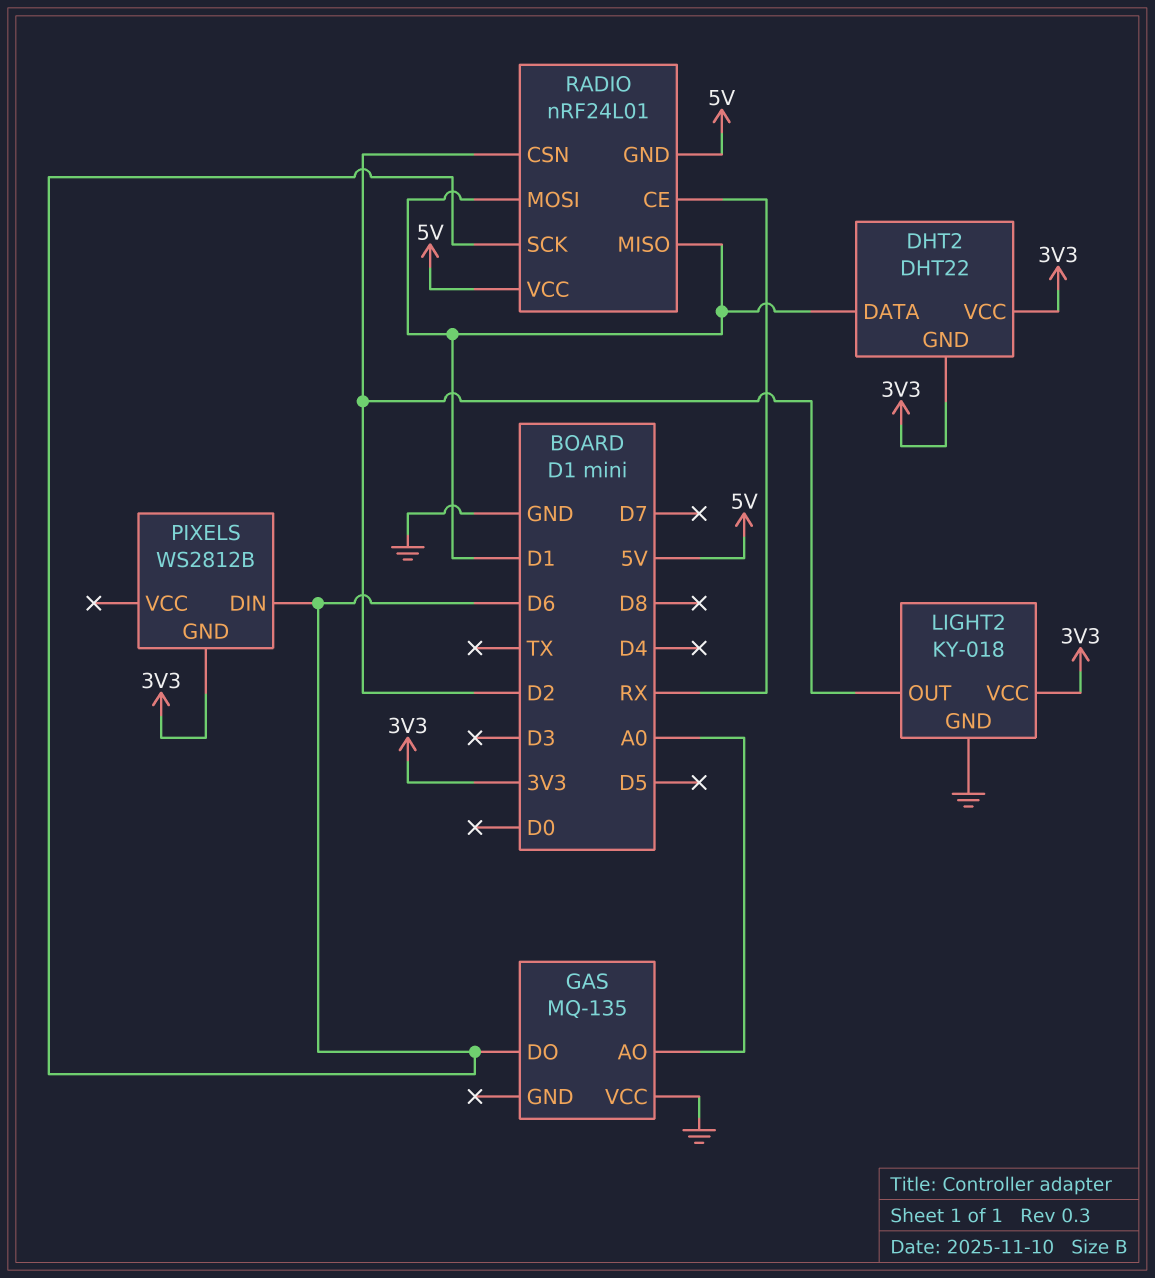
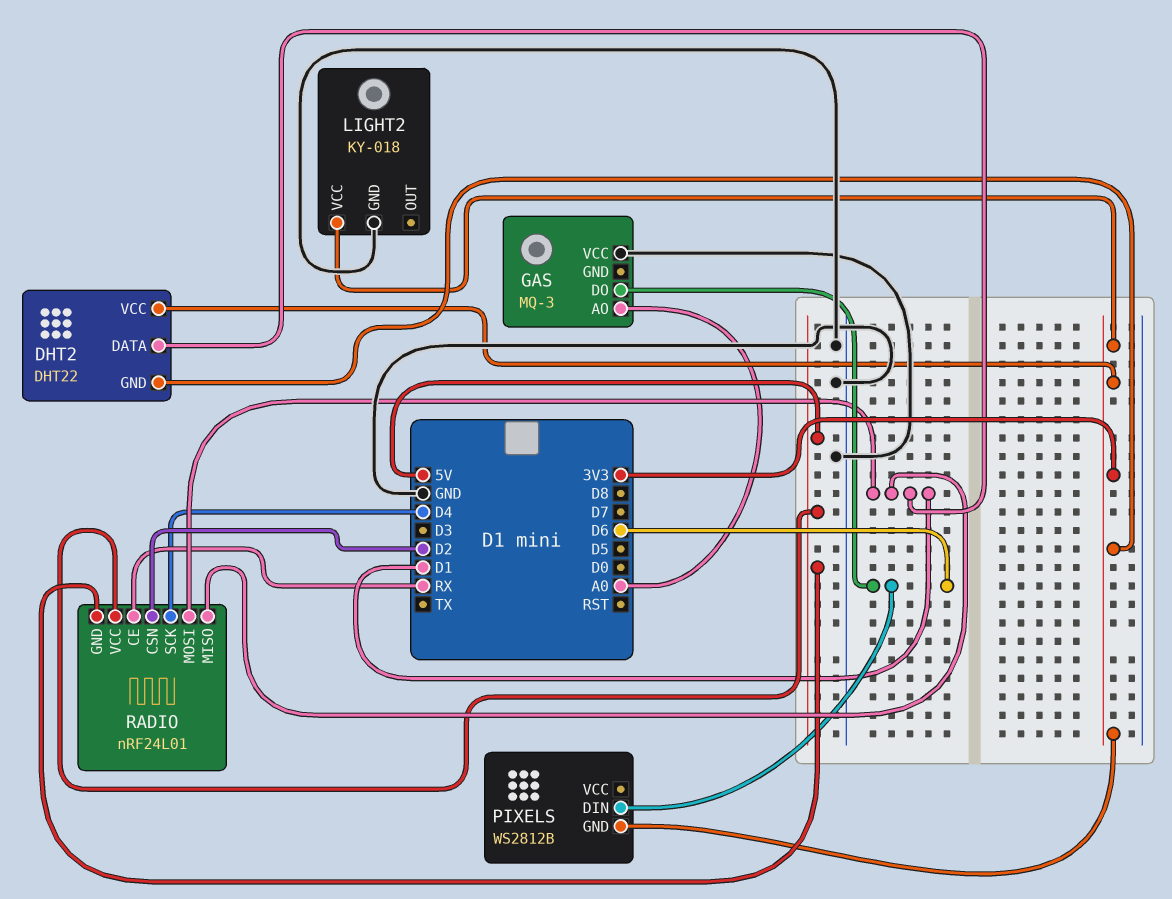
GAS: MQ-135 -> MQ-3
LIGHT2 pin OUT: D2 -> none
RADIO pin SCK: D6 -> D4

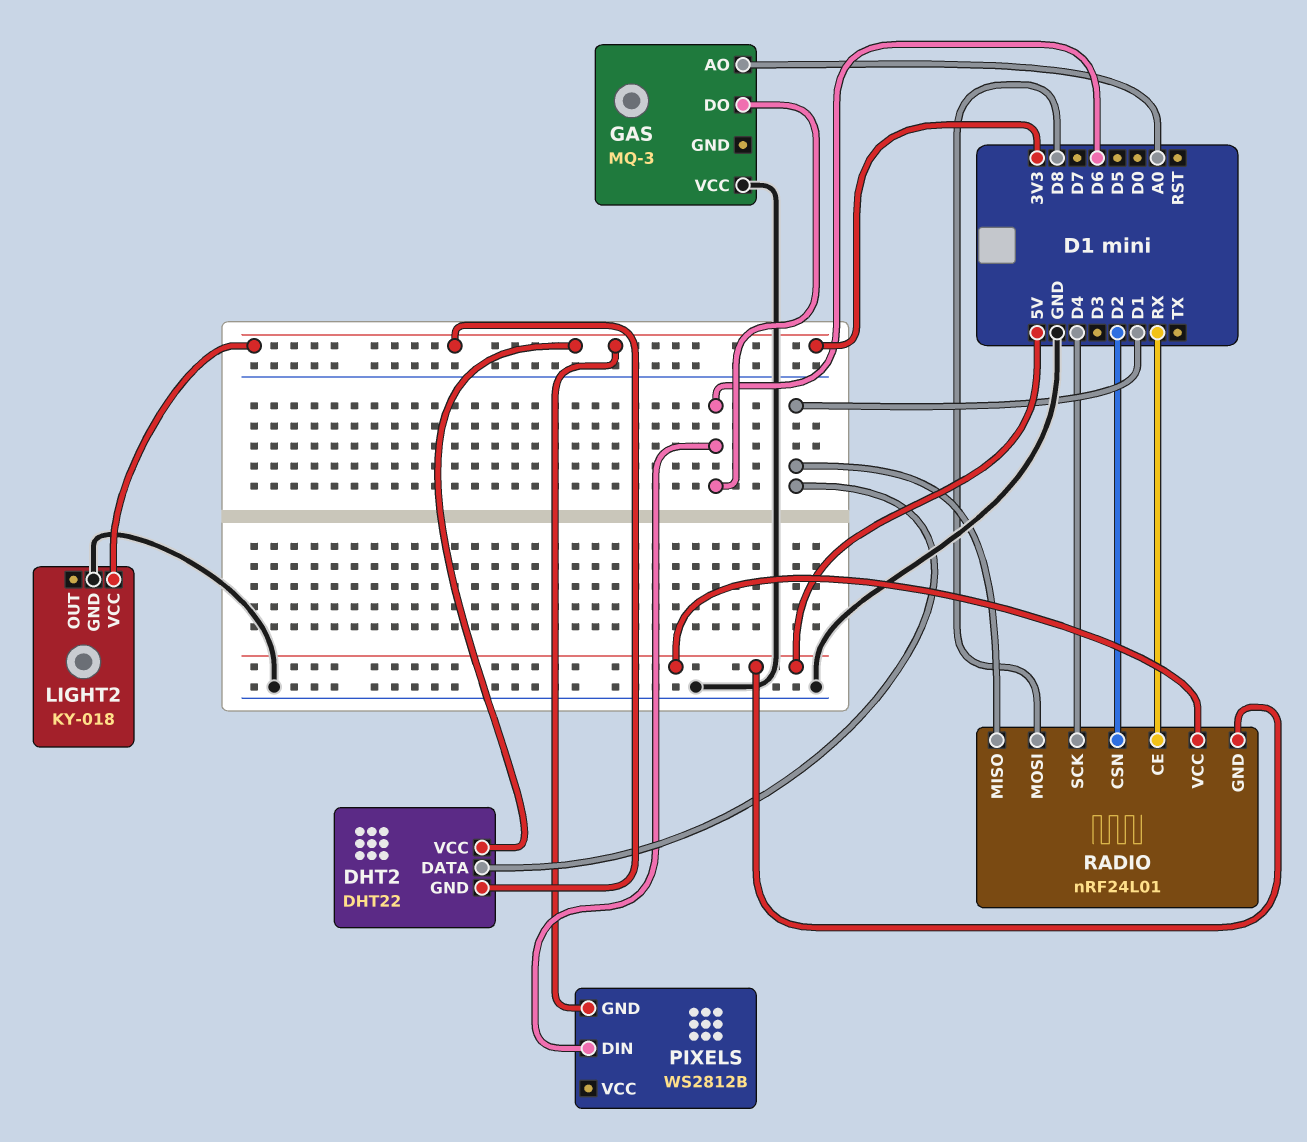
RADIO pin MOSI: D1 -> D8

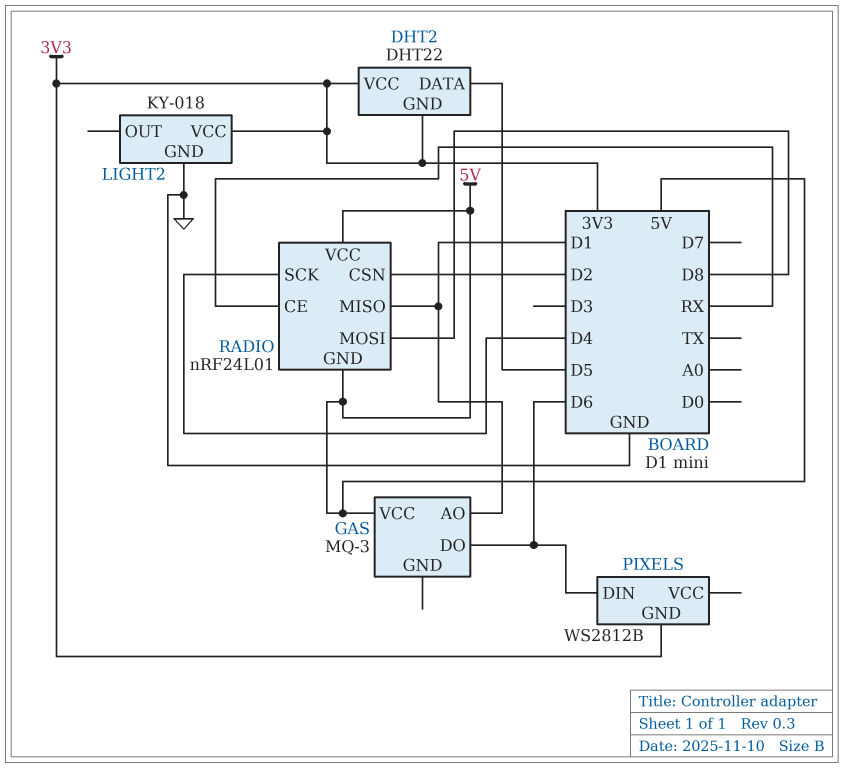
DHT2 pin DATA: D1 -> D5
GAS pin AO: A0 -> D1
GAS pin VCC: GND -> 5V

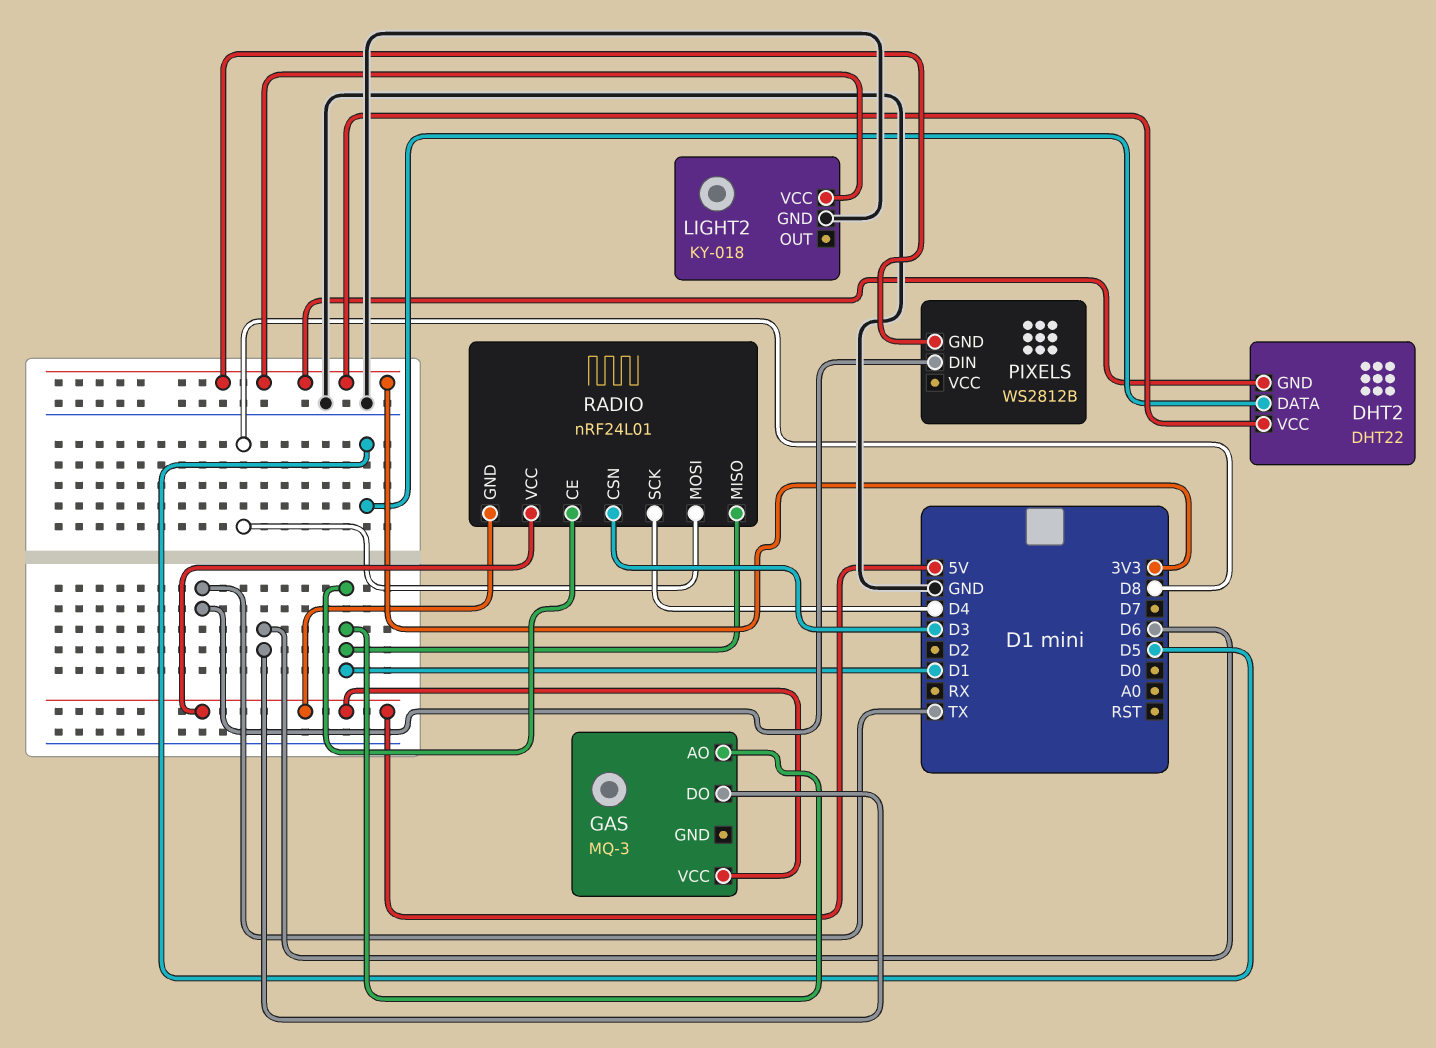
PIXELS pin DIN: D6 -> TX
RADIO pin CE: RX -> D1
RADIO pin CSN: D2 -> D3

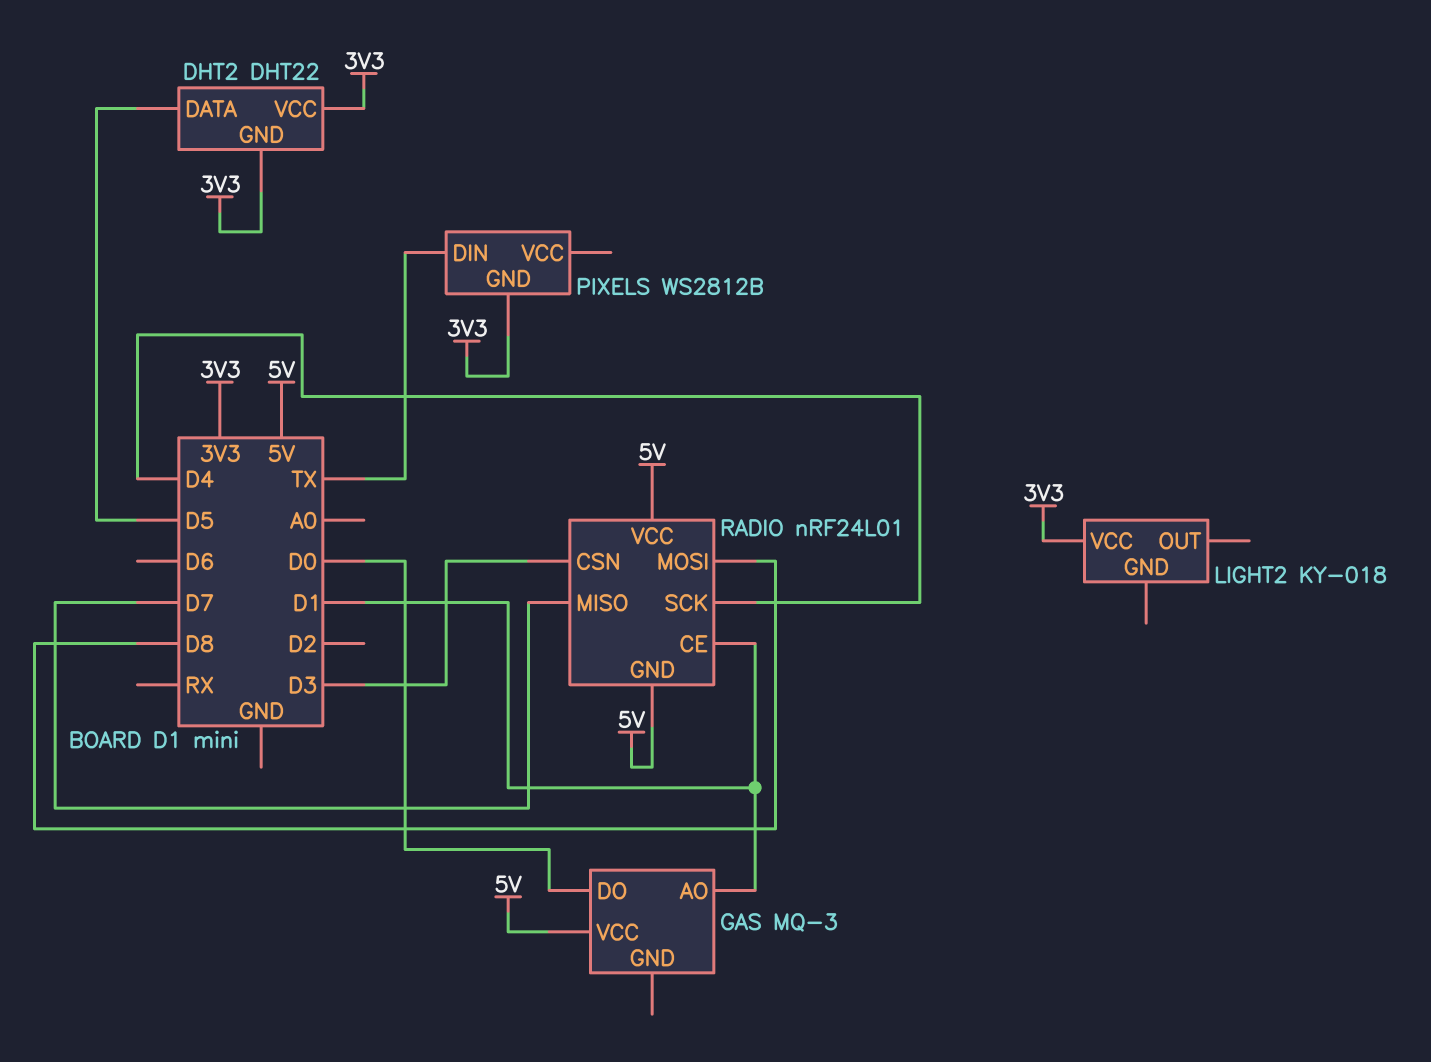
GAS pin DO: D6 -> D0
LIGHT2 pin GND: GND -> none
RADIO pin MISO: D1 -> D7

